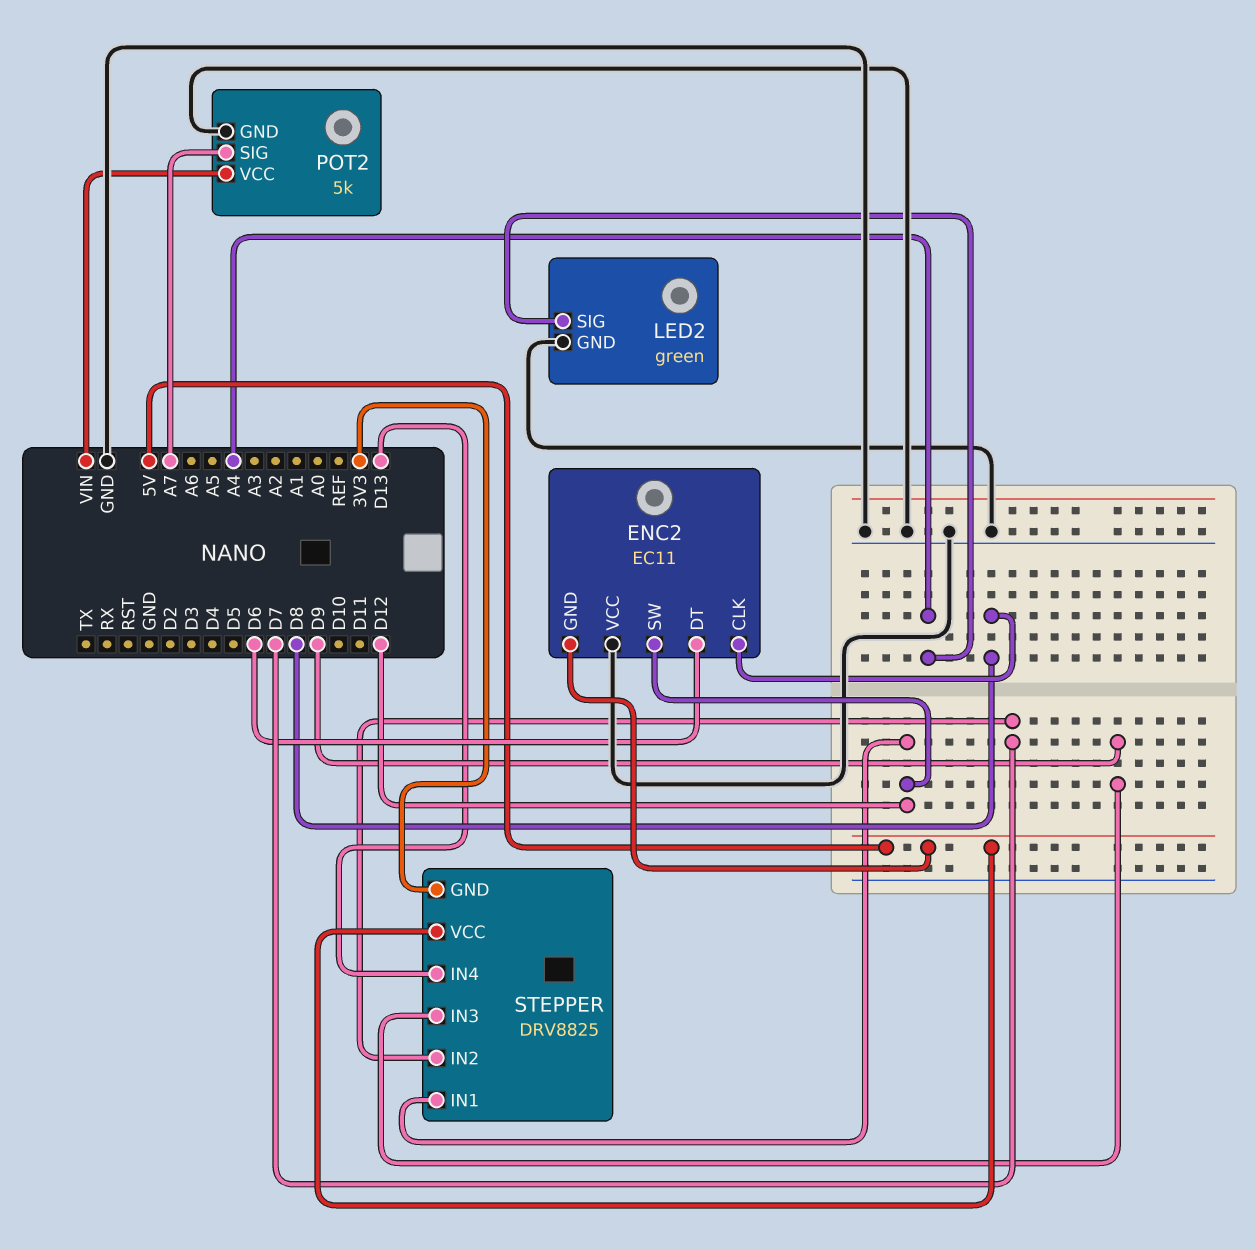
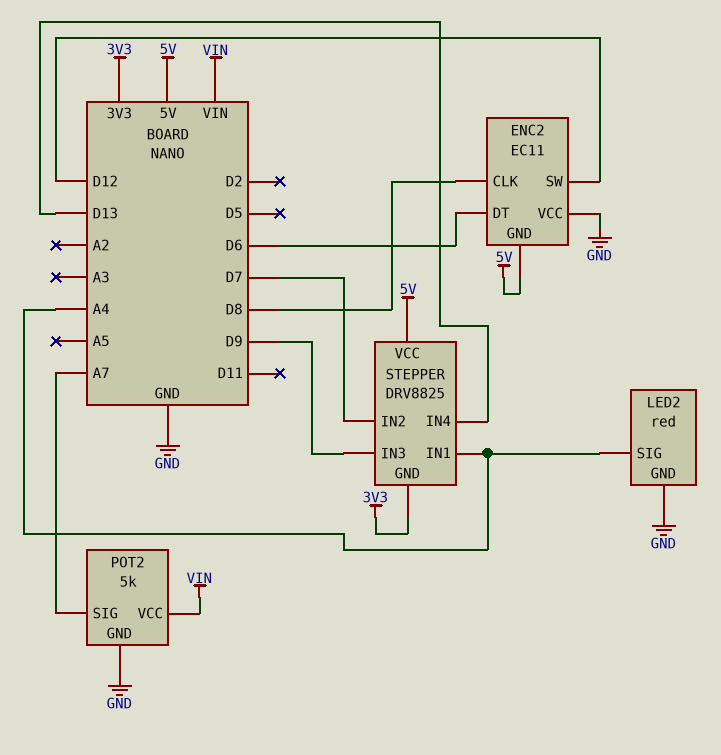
LED2: green -> red
STEPPER pin IN1: D12 -> A4

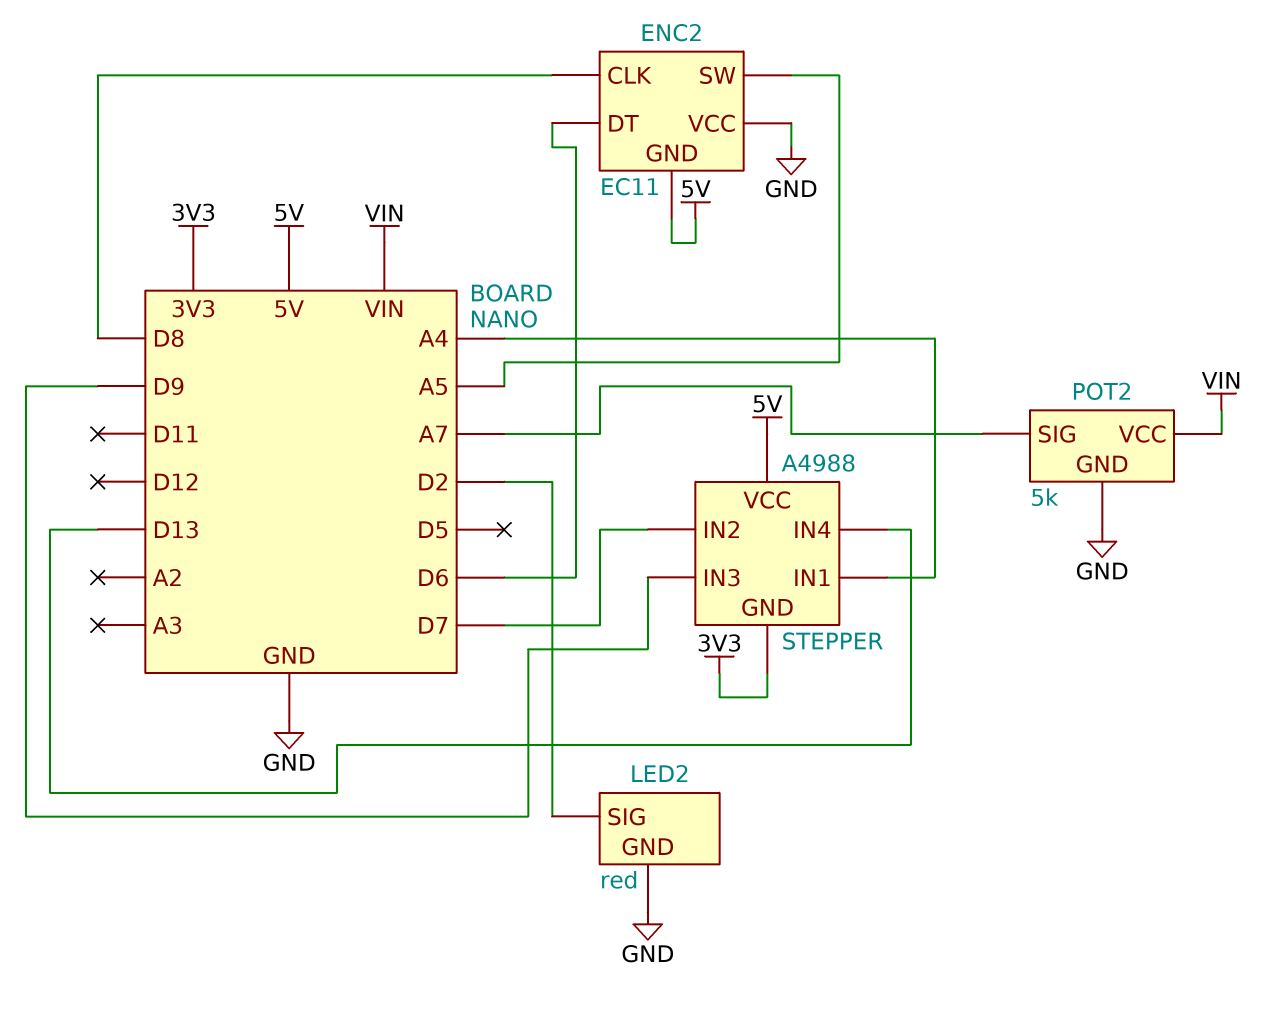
ENC2 pin SW: D12 -> A5
LED2 pin SIG: A4 -> D2
STEPPER: DRV8825 -> A4988

